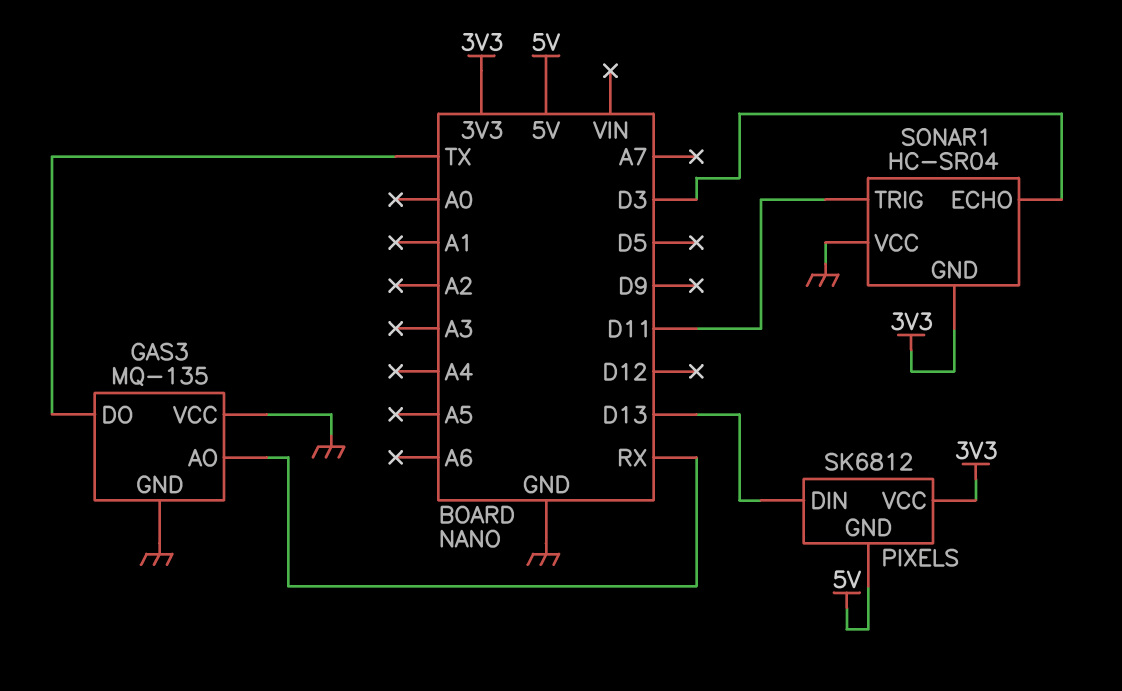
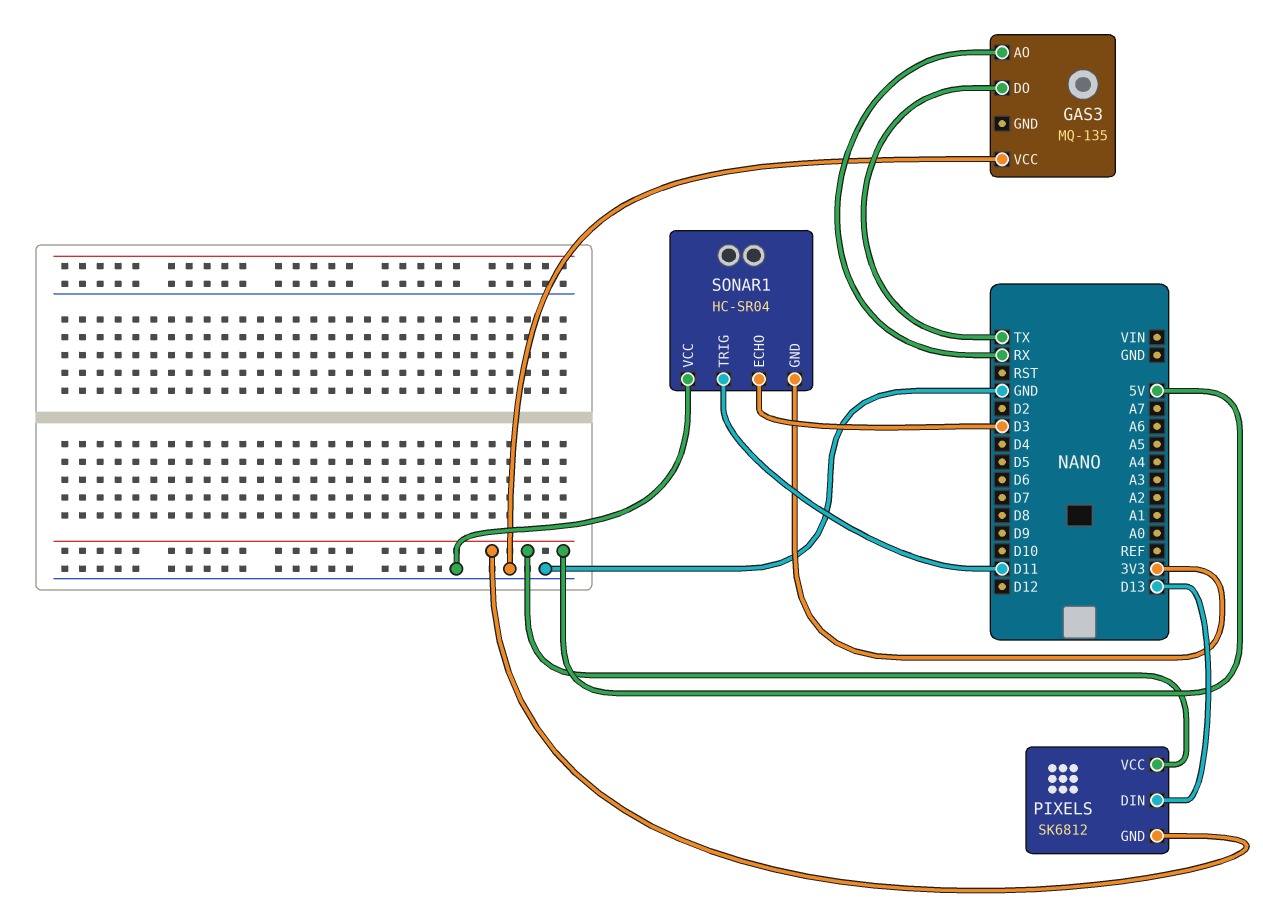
GAS3 pin GND: GND -> none
PIXELS pin VCC: 3V3 -> 5V

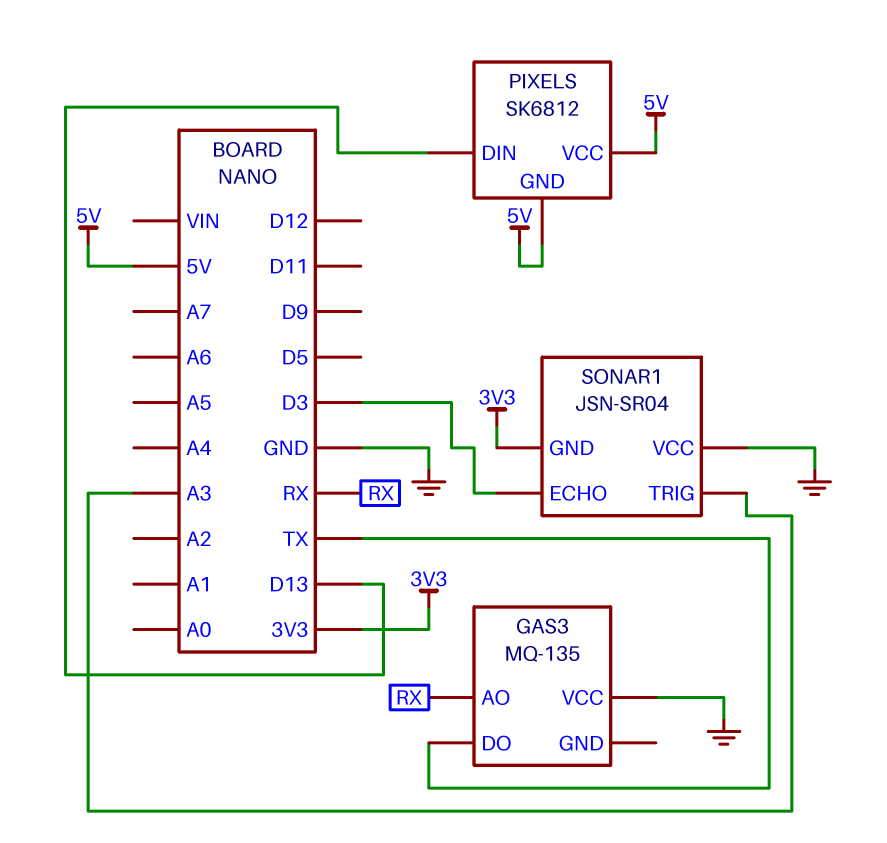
SONAR1: HC-SR04 -> JSN-SR04
SONAR1 pin TRIG: D11 -> A3

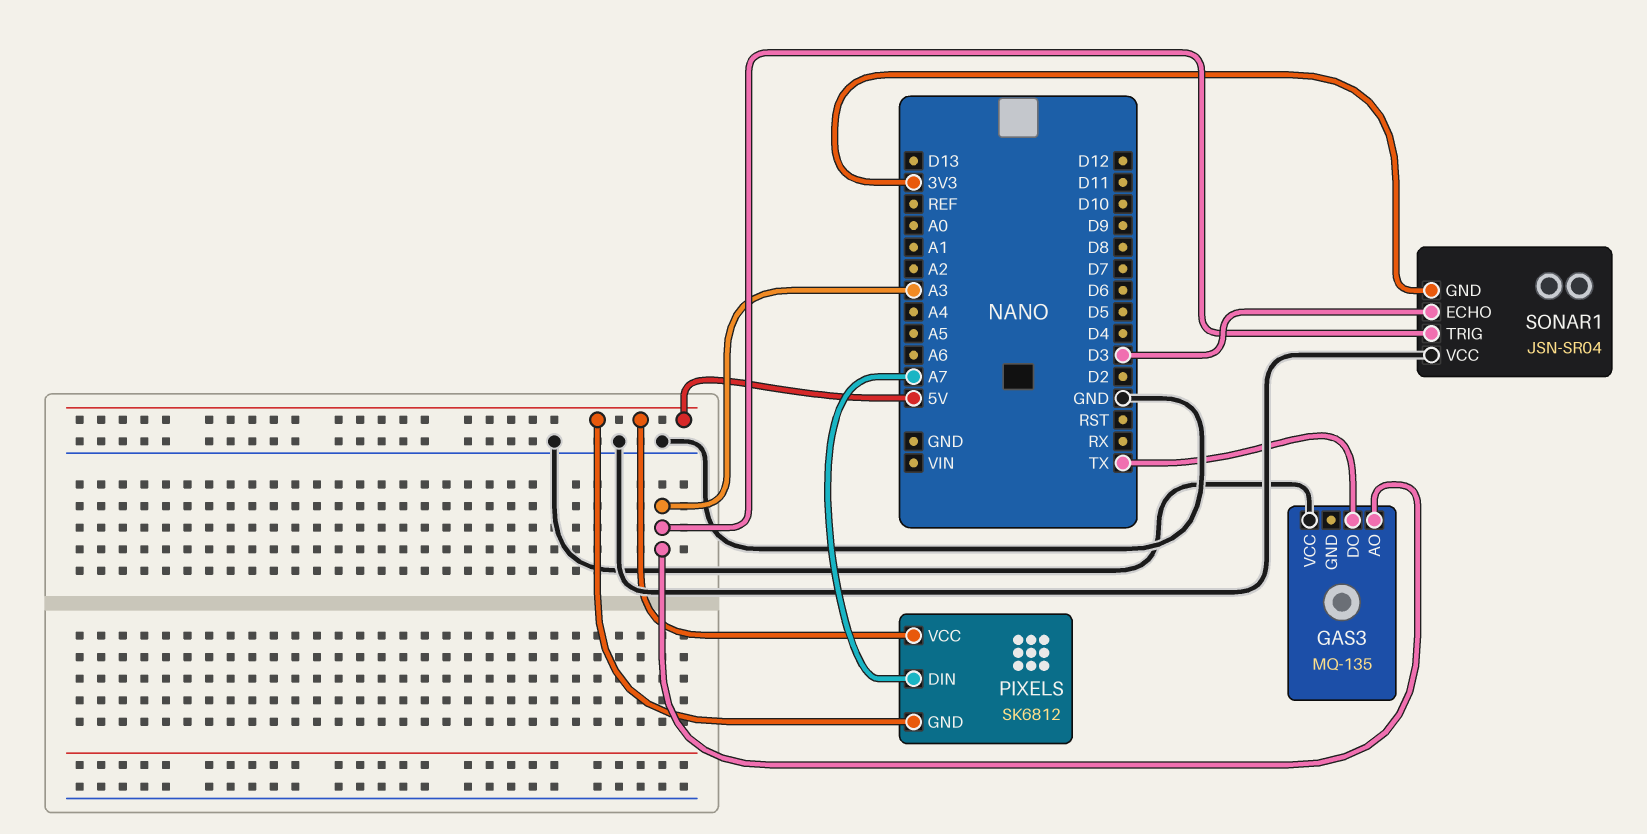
GAS3 pin AO: RX -> A3
PIXELS pin DIN: D13 -> A7

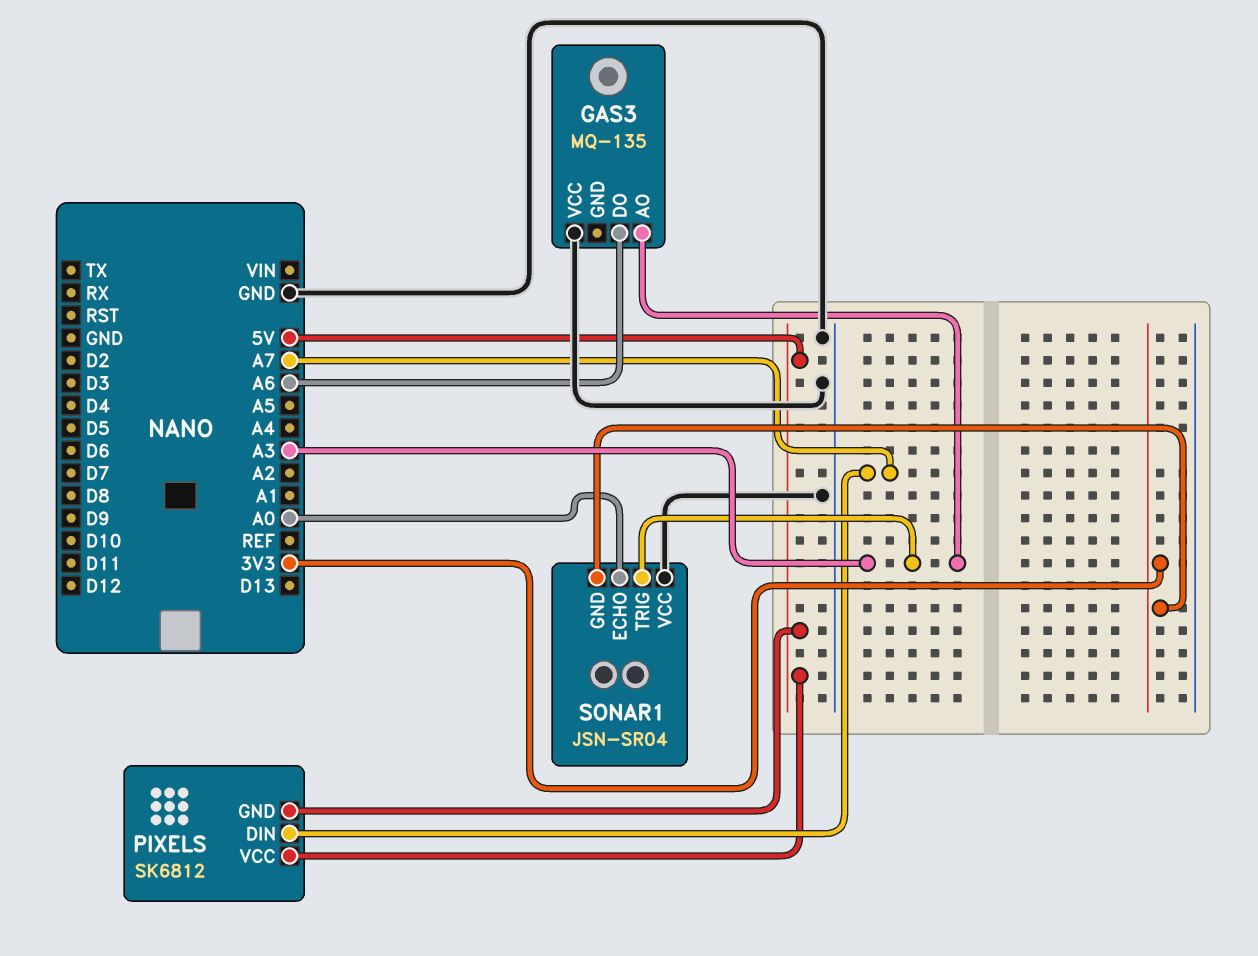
GAS3 pin DO: TX -> A6
SONAR1 pin ECHO: D3 -> A0

